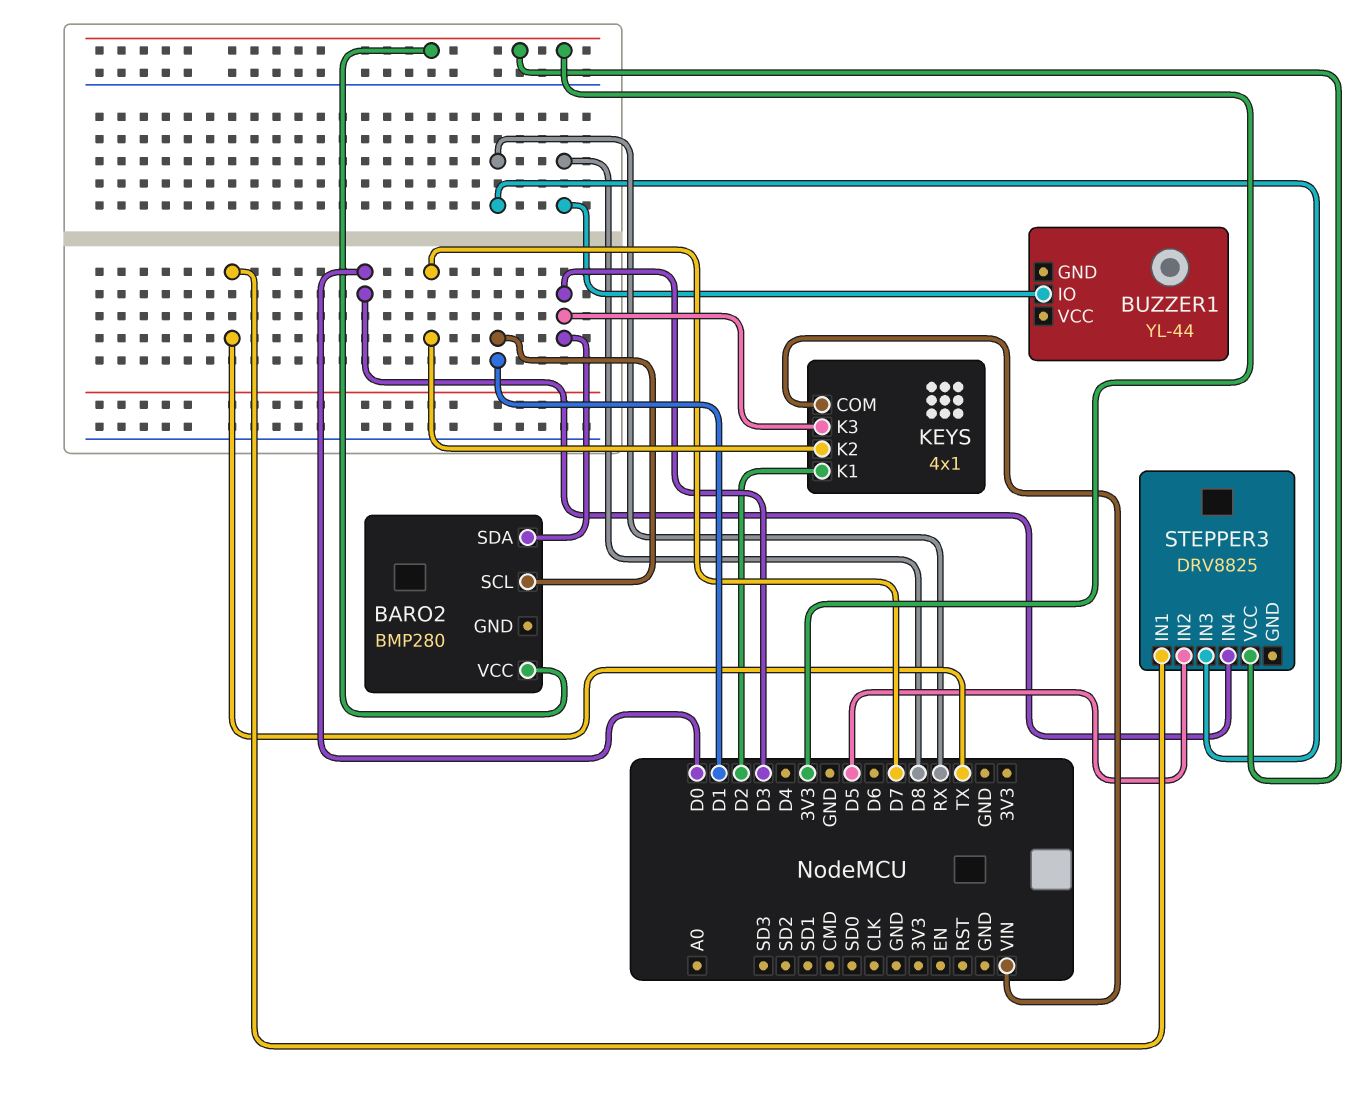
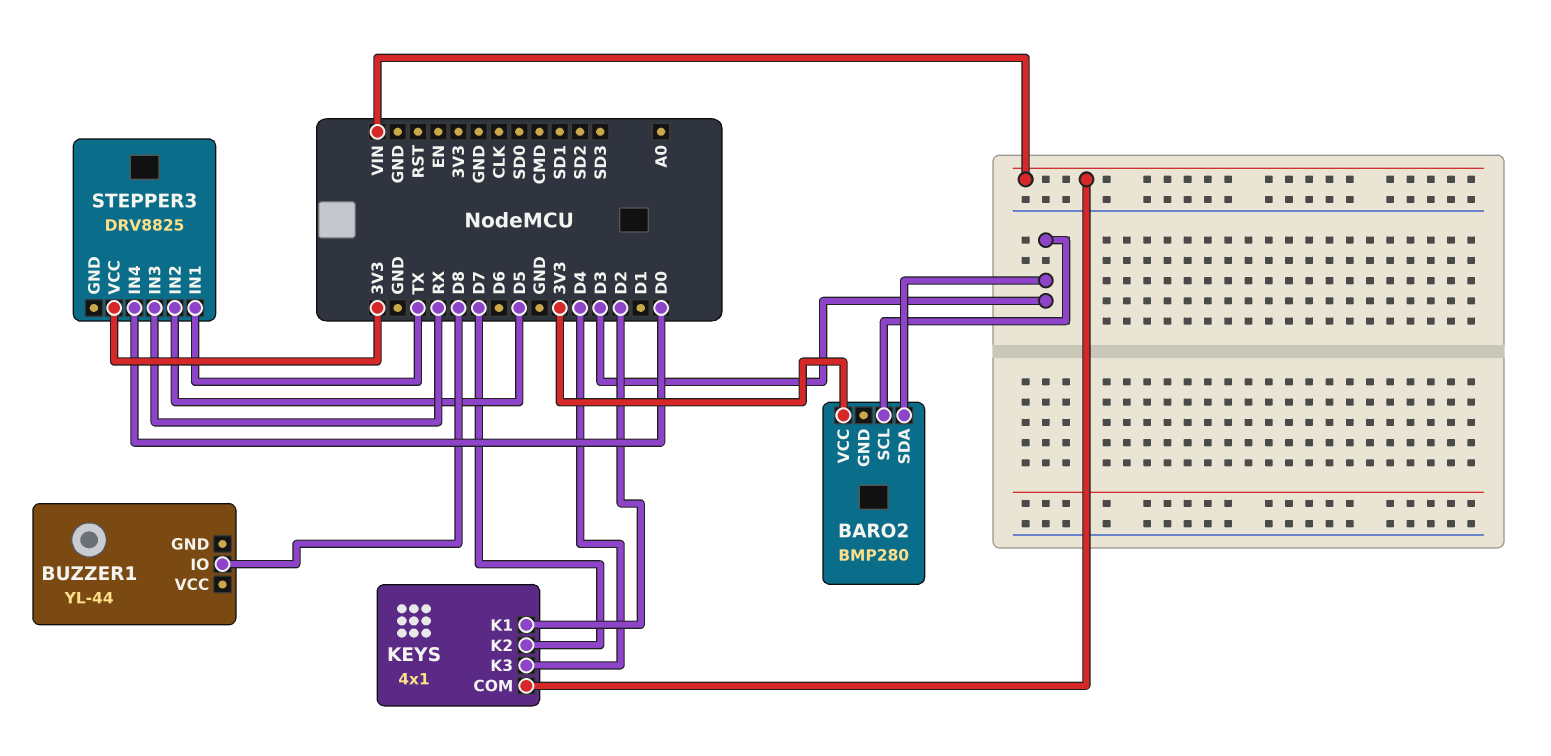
BARO2 pin SCL: D1 -> D3
KEYS pin K3: D3 -> D4

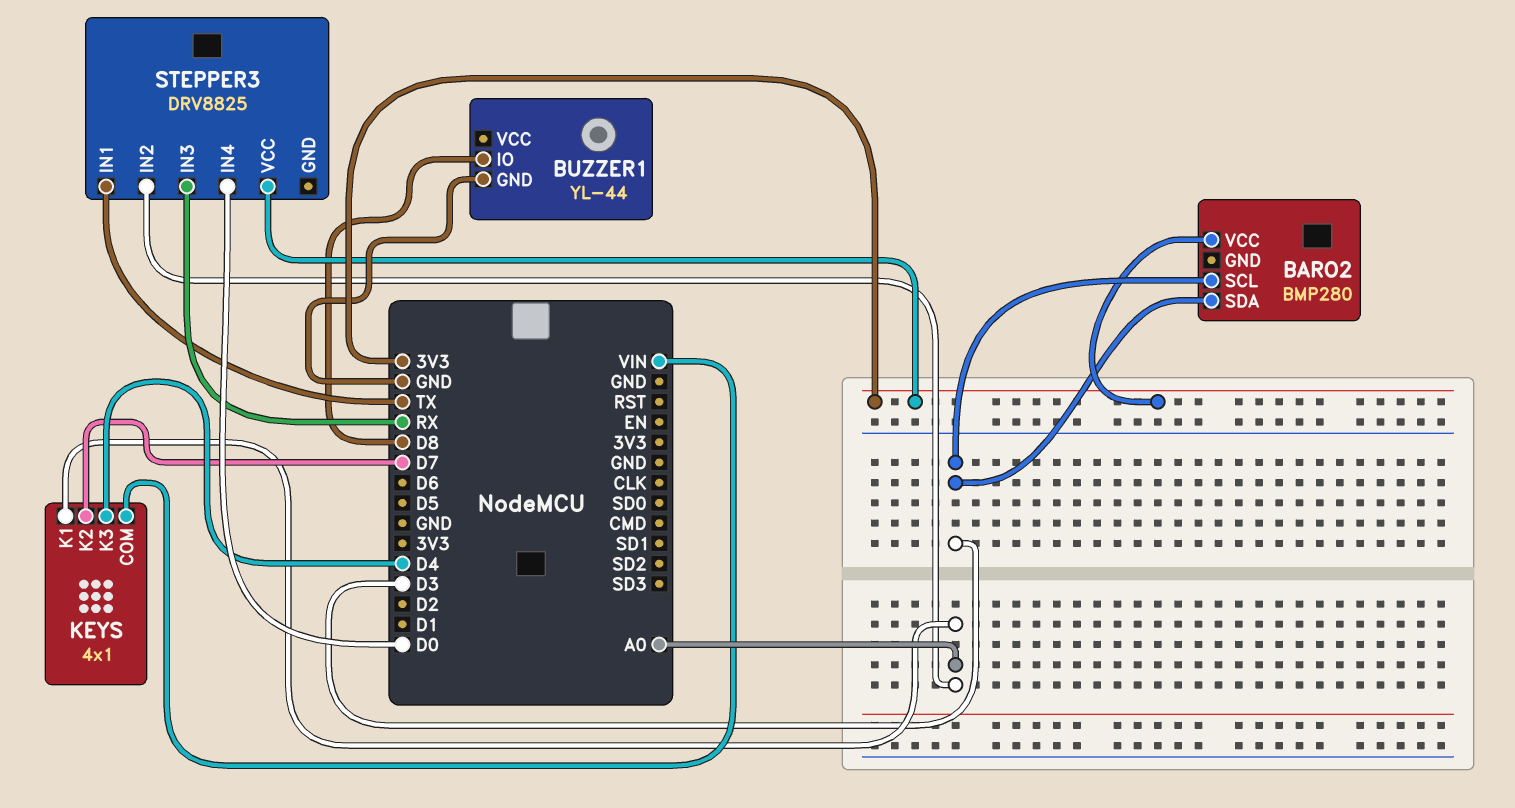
BUZZER1 pin GND: none -> GND
KEYS pin K1: D2 -> A0
STEPPER3 pin IN2: D5 -> A0

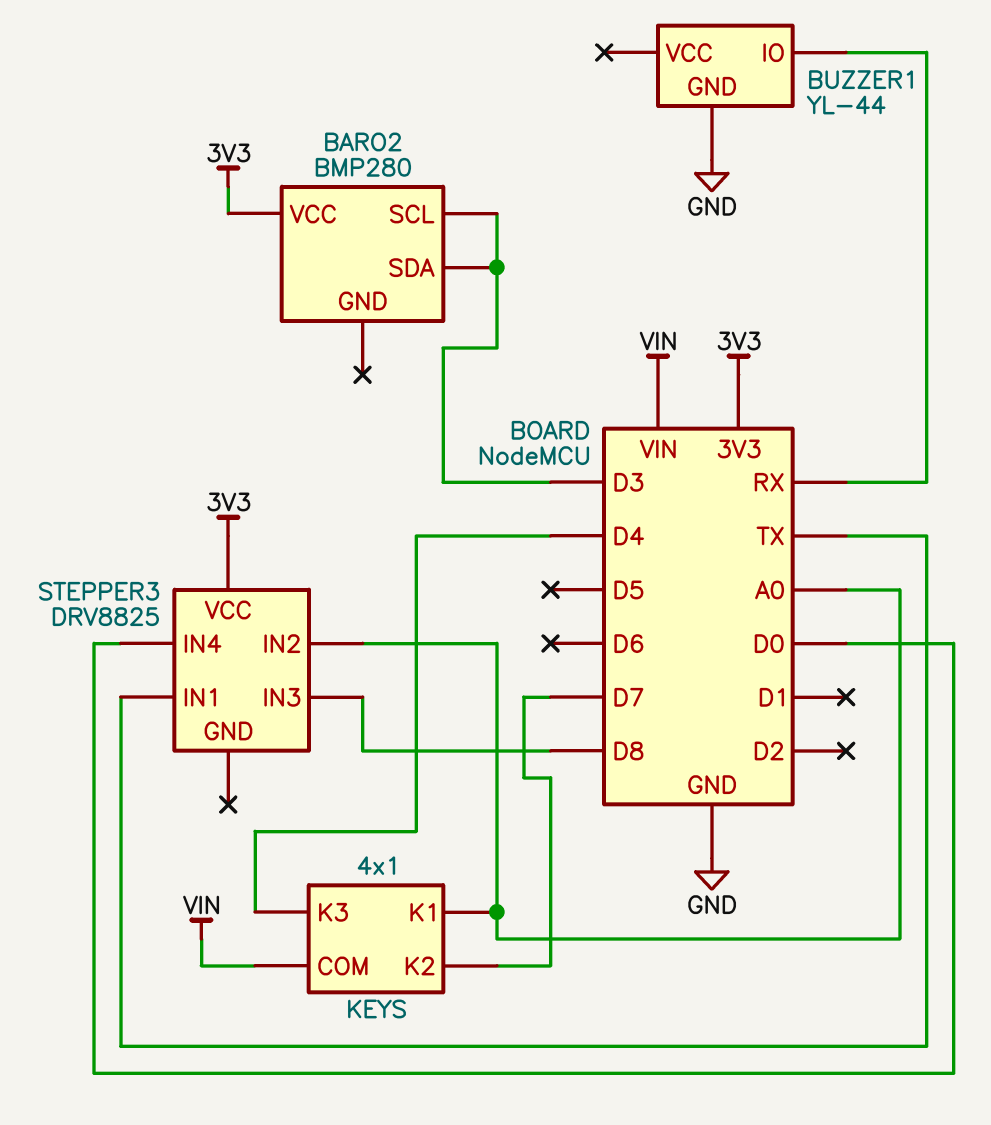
BUZZER1 pin IO: D8 -> RX
STEPPER3 pin IN3: RX -> D8

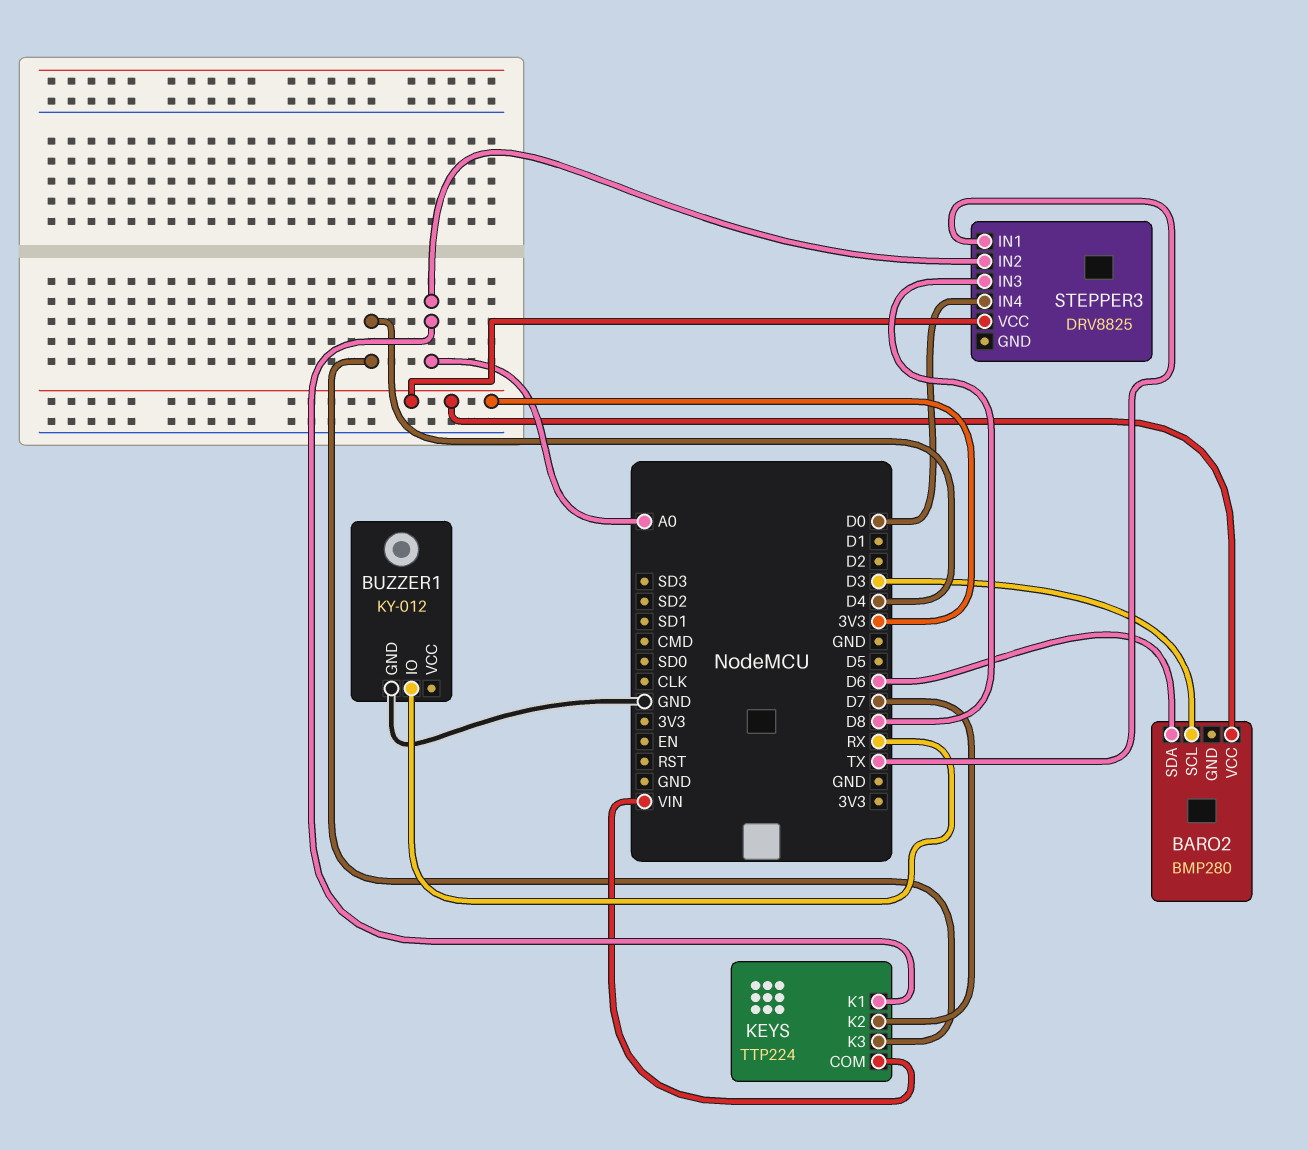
BARO2 pin SDA: D3 -> D6
BUZZER1: YL-44 -> KY-012
KEYS: 4x1 -> TTP224

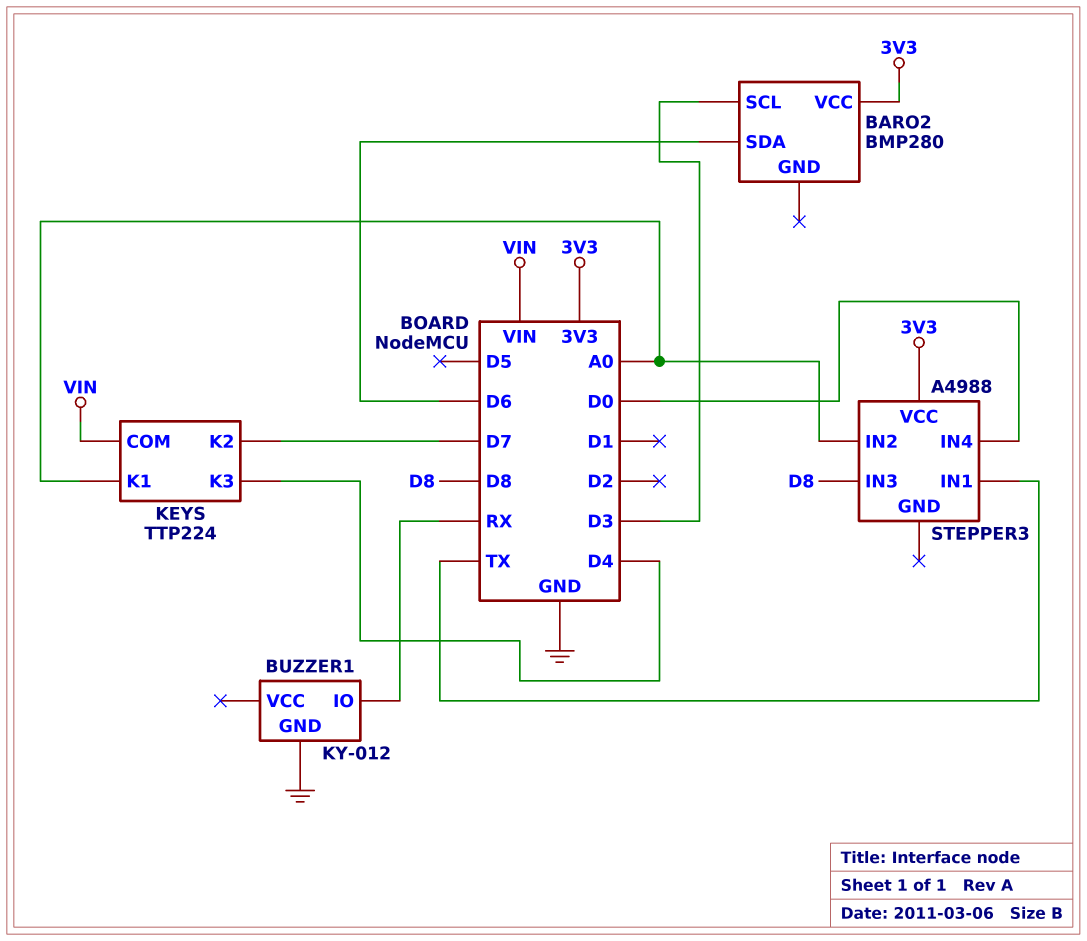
STEPPER3: DRV8825 -> A4988

